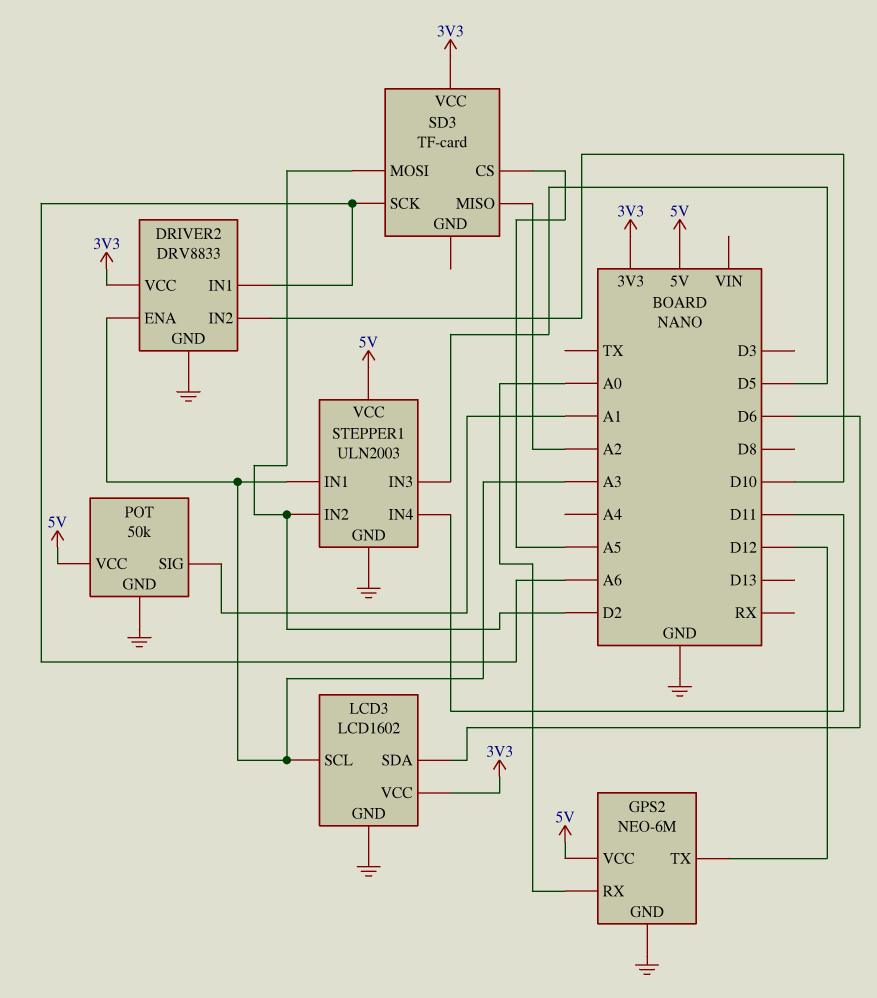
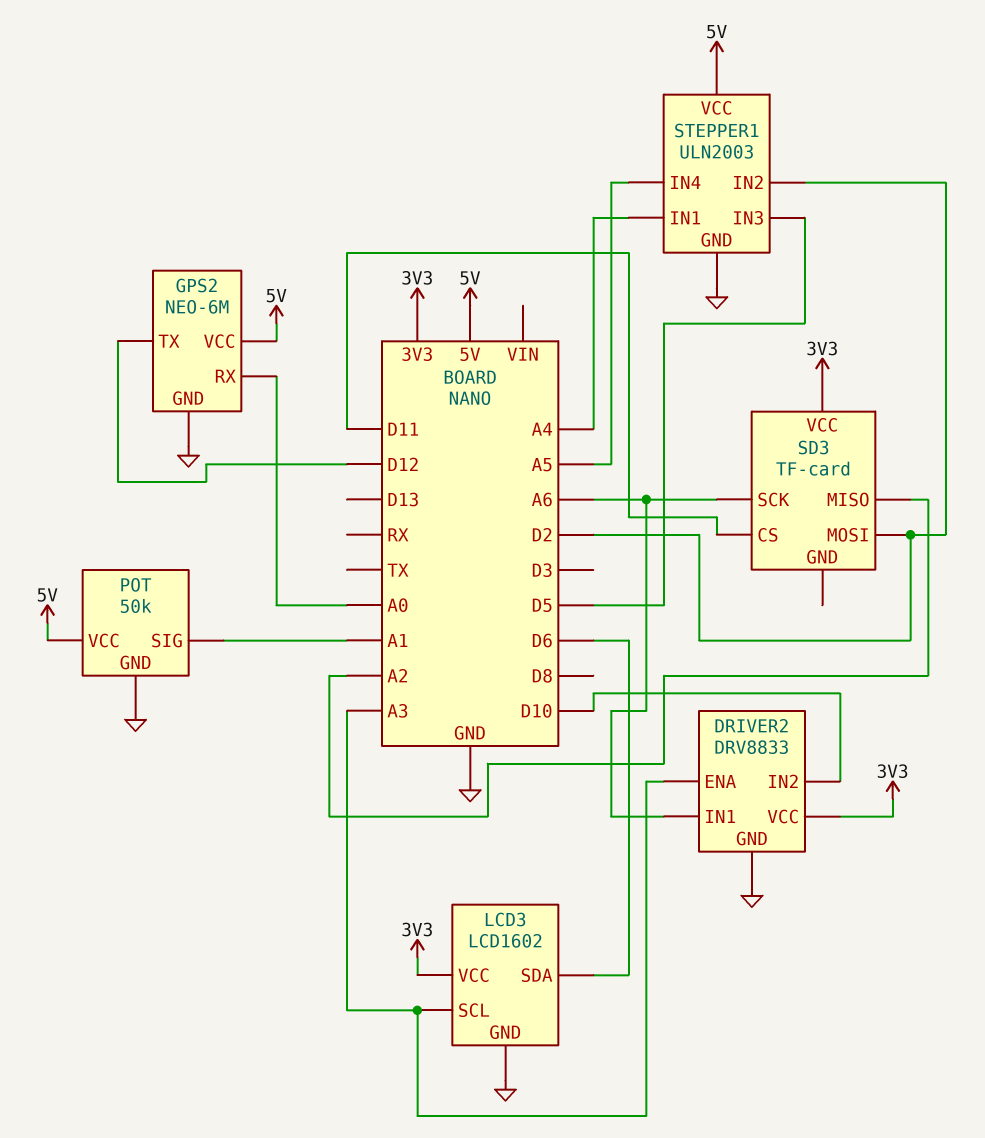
SD3 pin CS: A5 -> D11
STEPPER1 pin IN1: A3 -> A4
STEPPER1 pin IN4: D11 -> A5

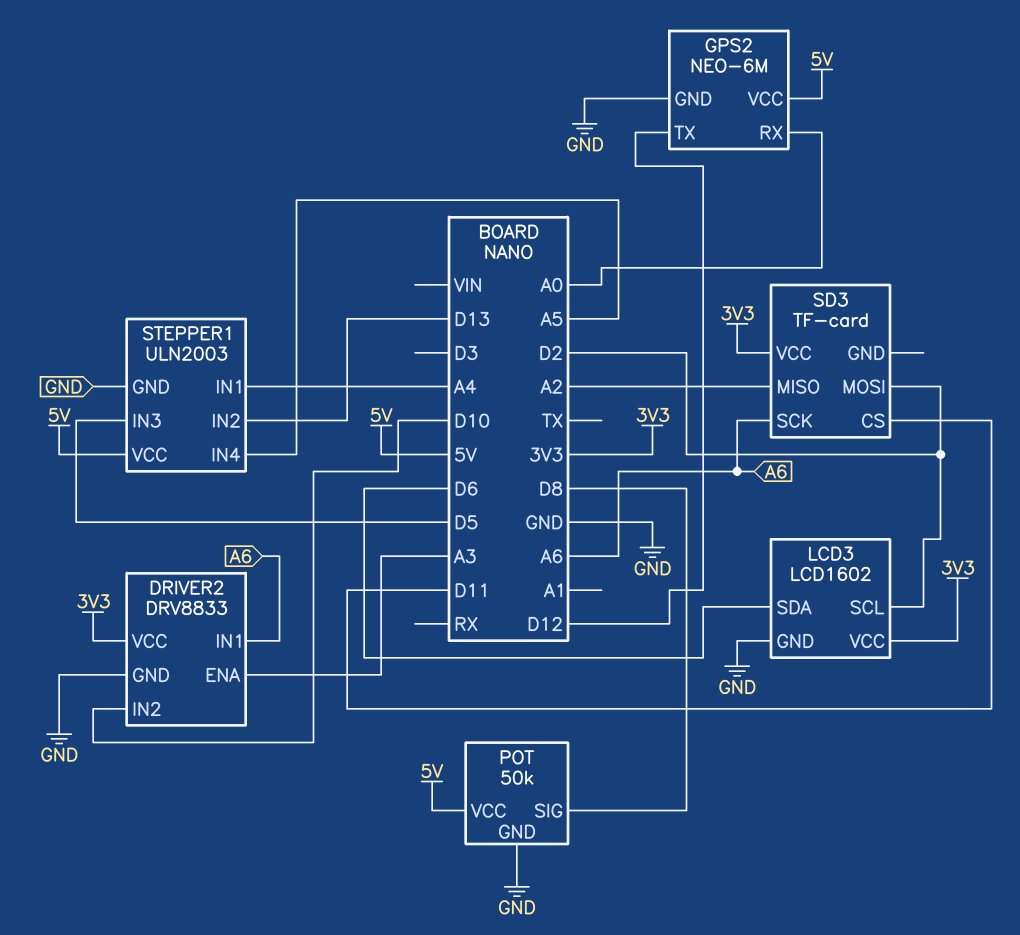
LCD3 pin SCL: A3 -> D2
POT pin SIG: A1 -> D8
STEPPER1 pin IN2: D2 -> D13

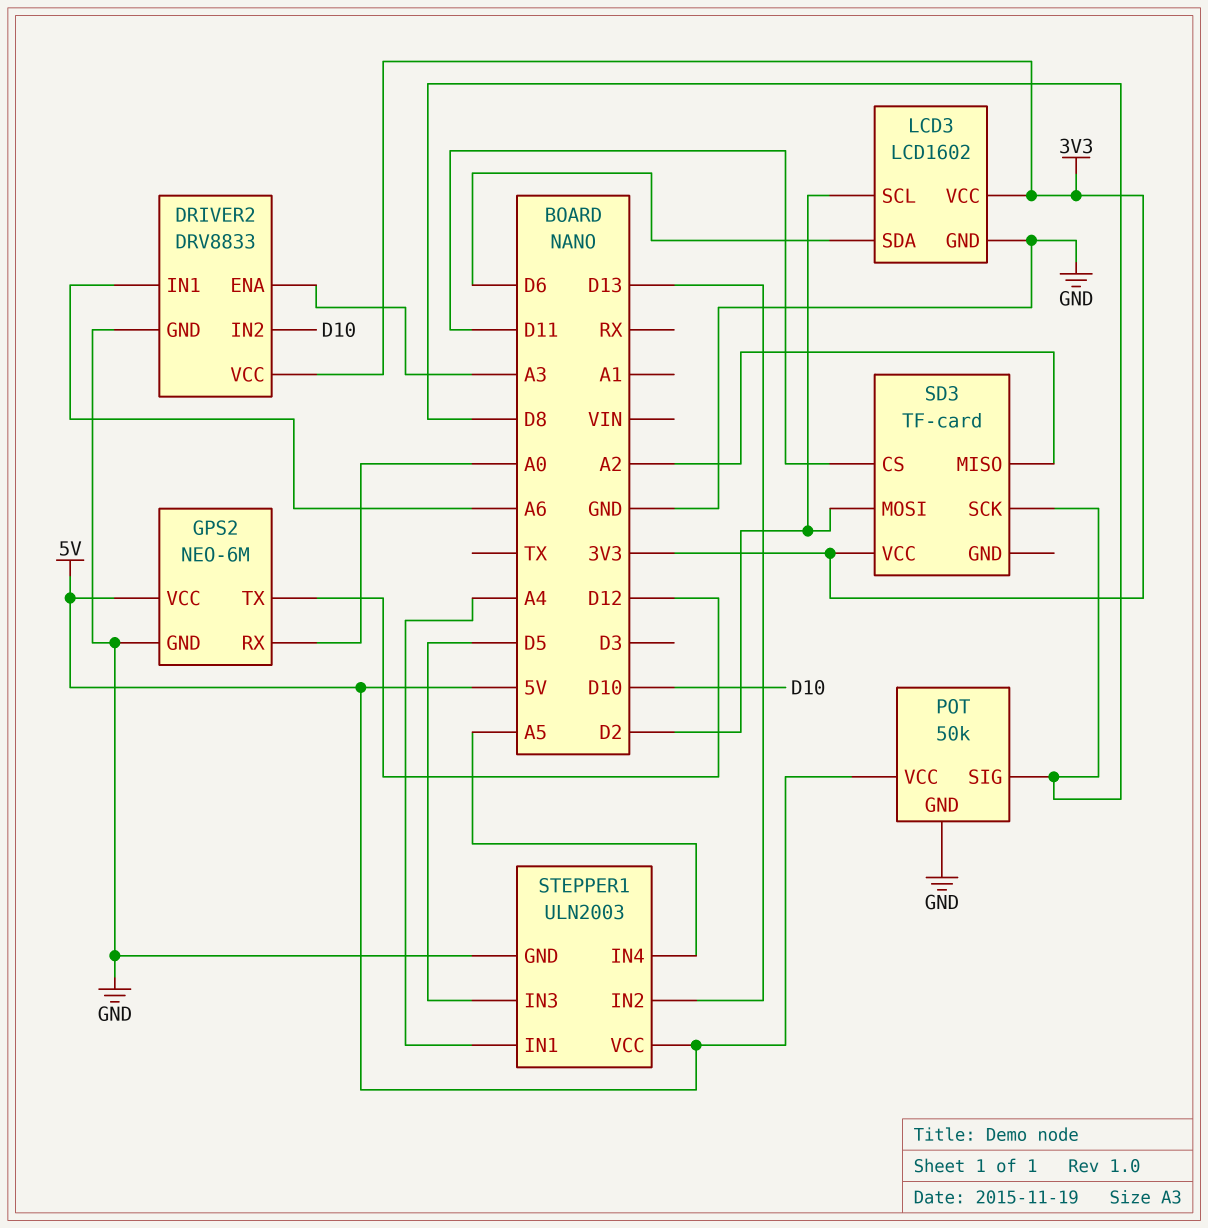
SD3 pin SCK: A6 -> D8

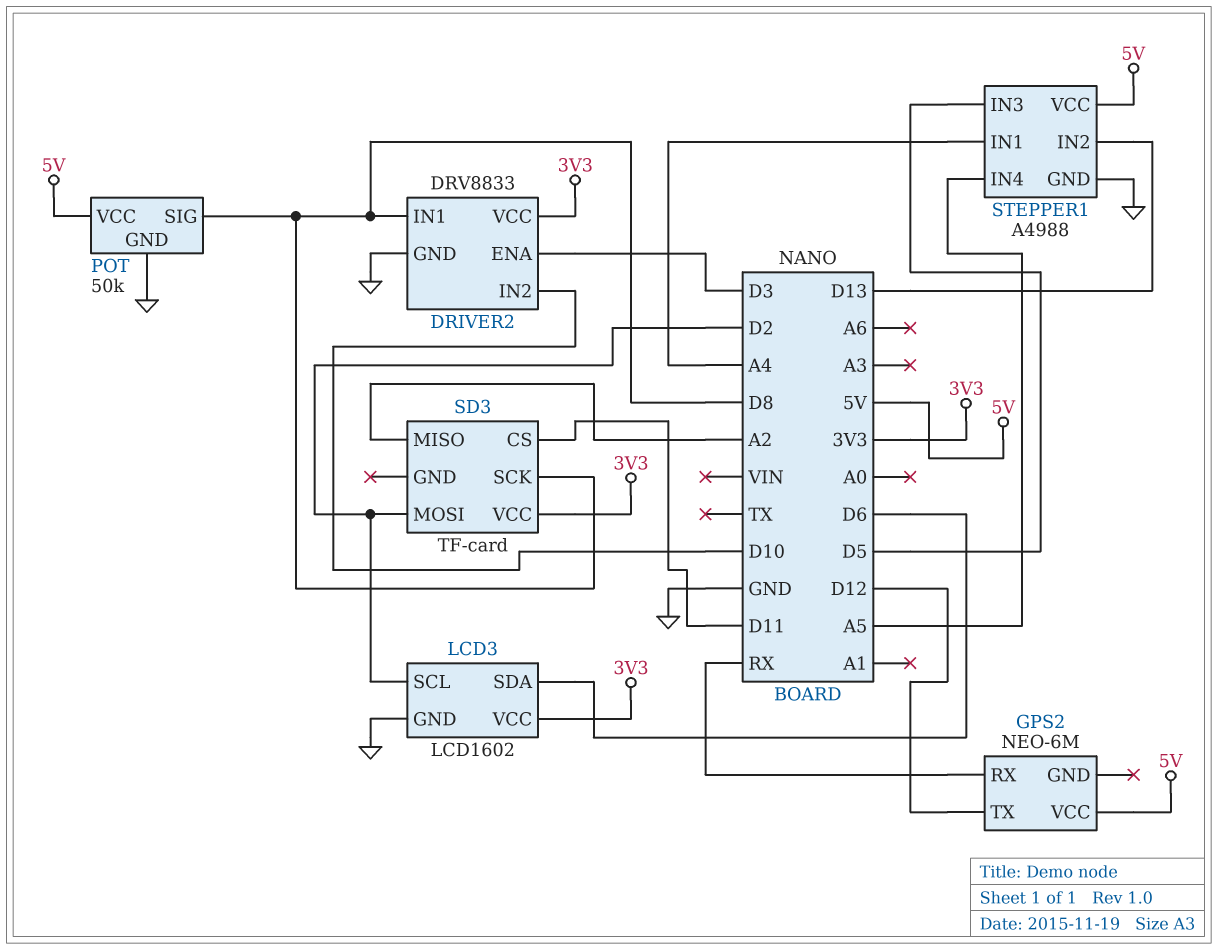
DRIVER2 pin ENA: A3 -> D3
DRIVER2 pin IN1: A6 -> D8
GPS2 pin GND: GND -> none
GPS2 pin RX: A0 -> RX
STEPPER1: ULN2003 -> A4988

